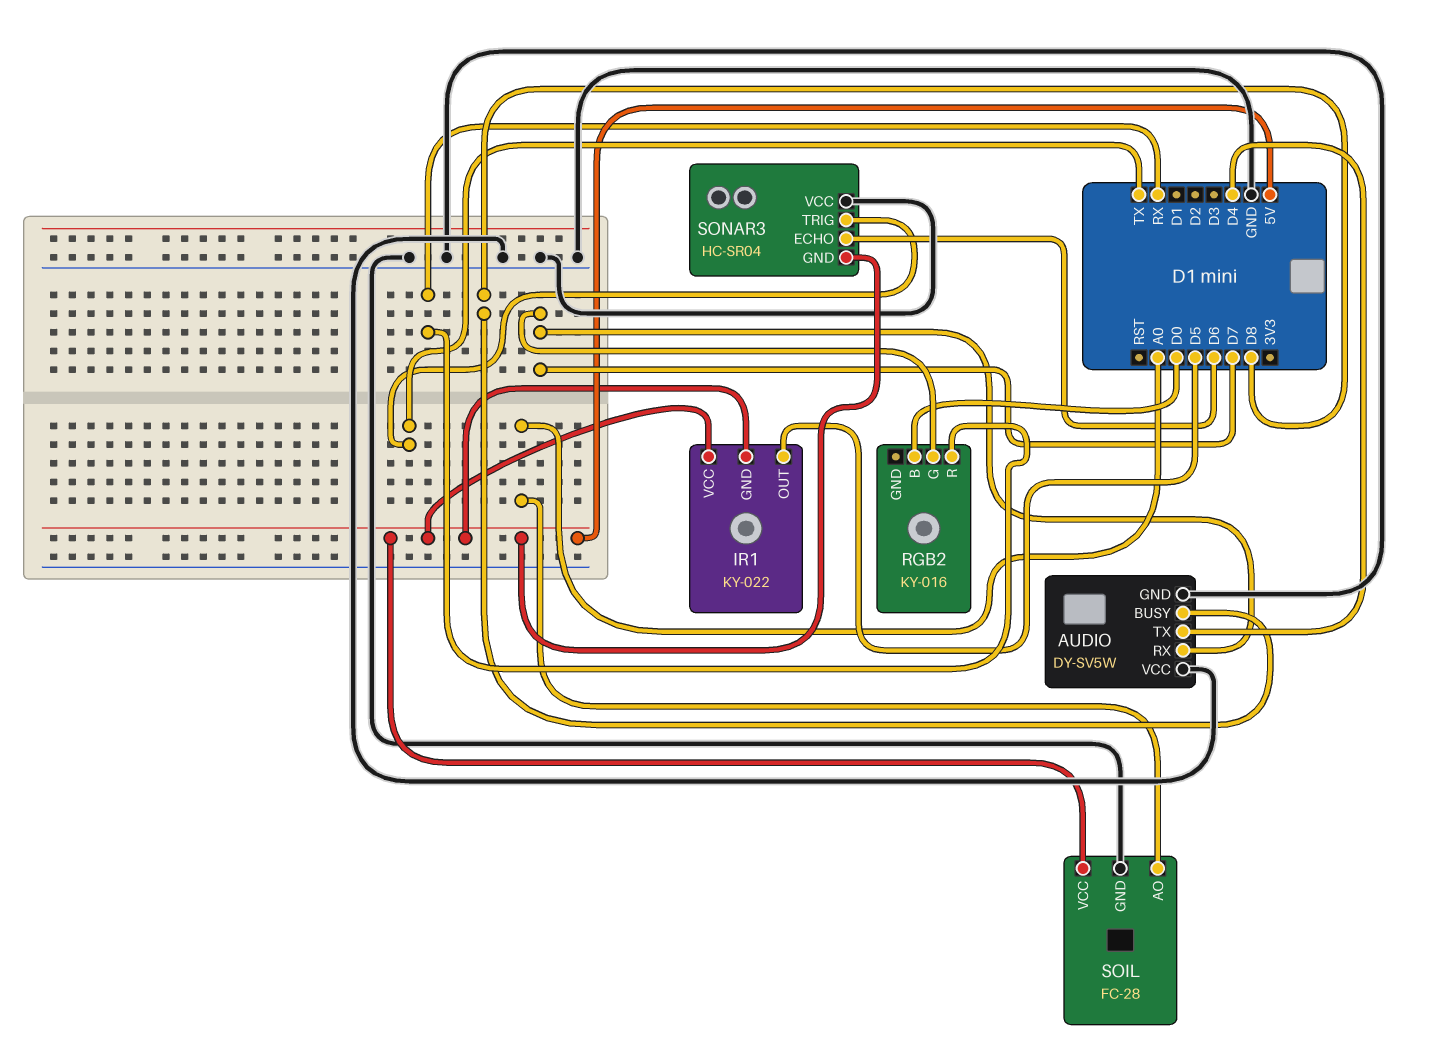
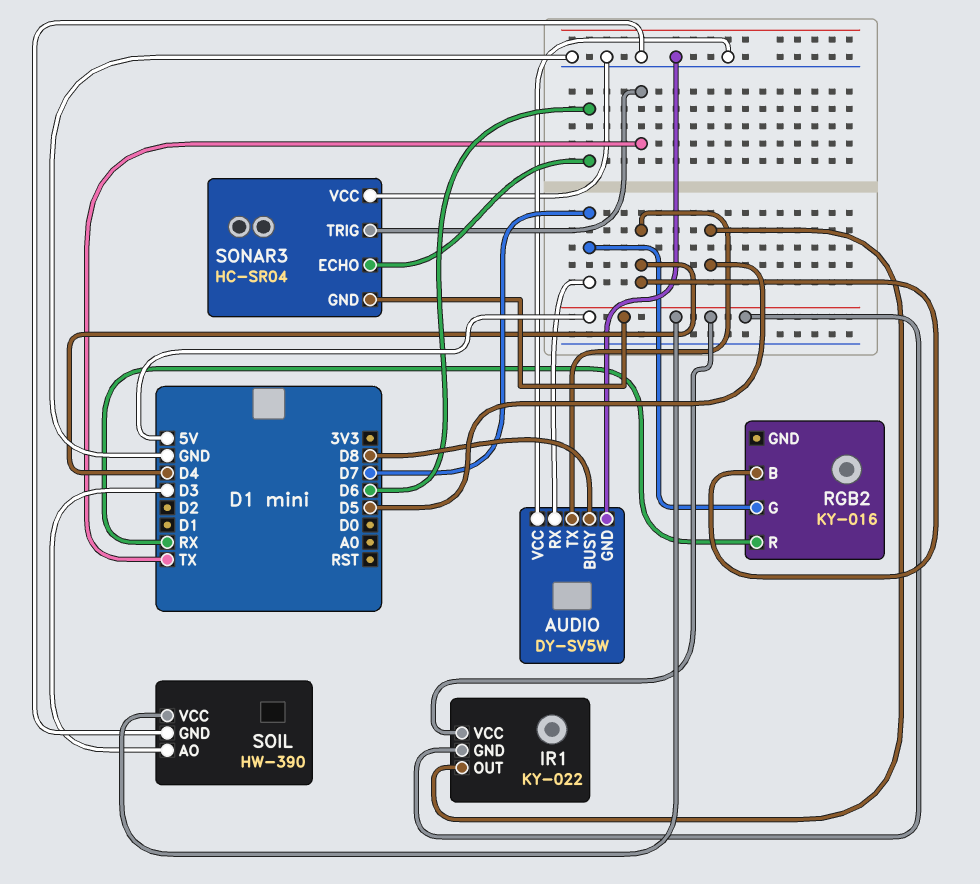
RGB2 pin B: D0 -> D4
SOIL: FC-28 -> HW-390
SOIL pin AO: A0 -> D3

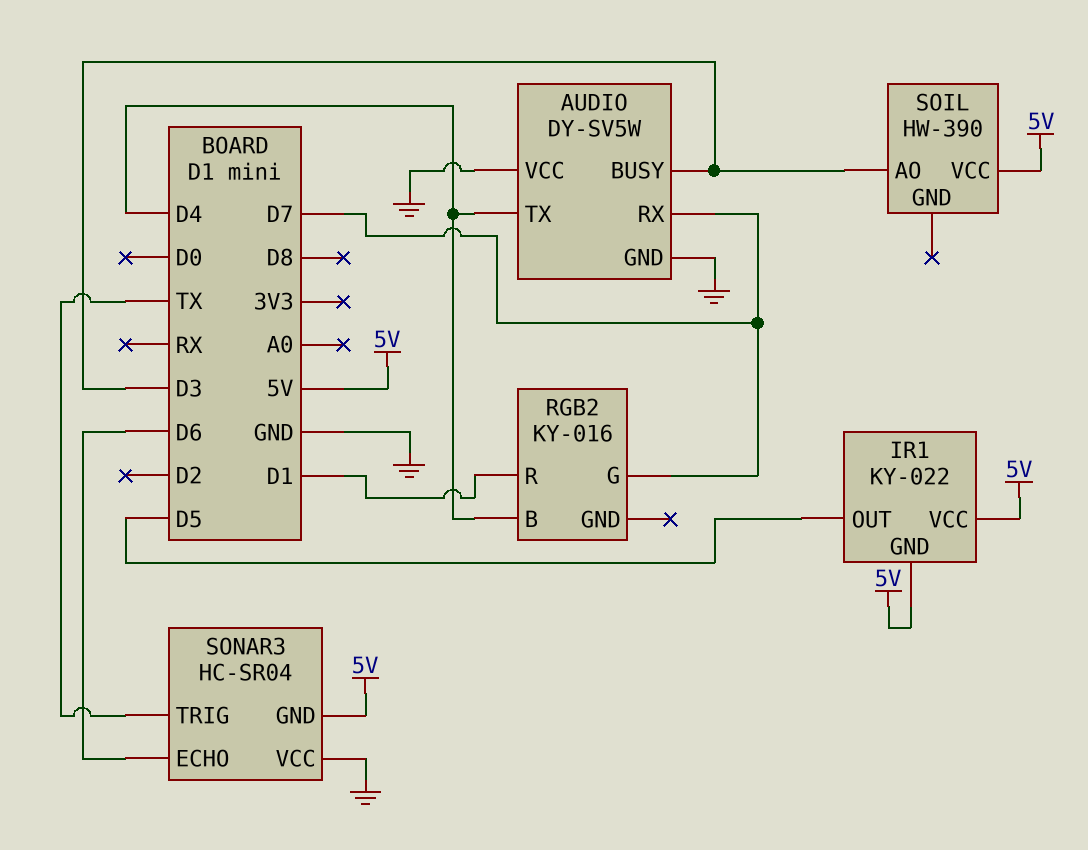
AUDIO pin BUSY: D8 -> D3
RGB2 pin R: RX -> D1
SOIL pin GND: GND -> none

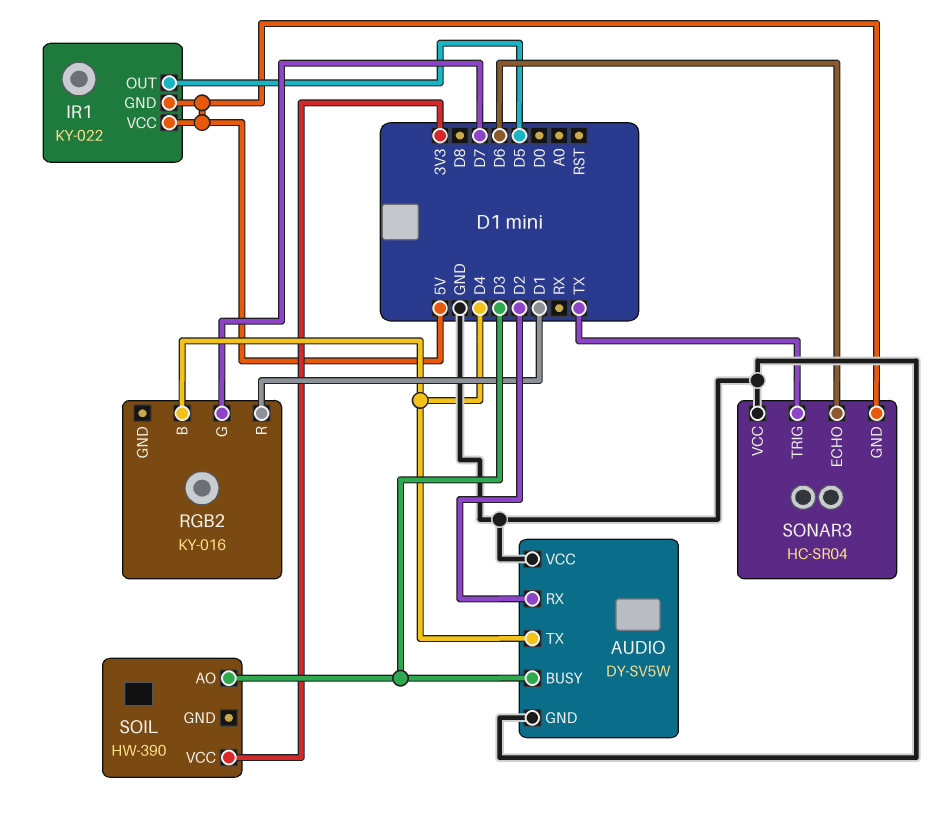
AUDIO pin RX: D7 -> D2
SOIL pin VCC: 5V -> 3V3

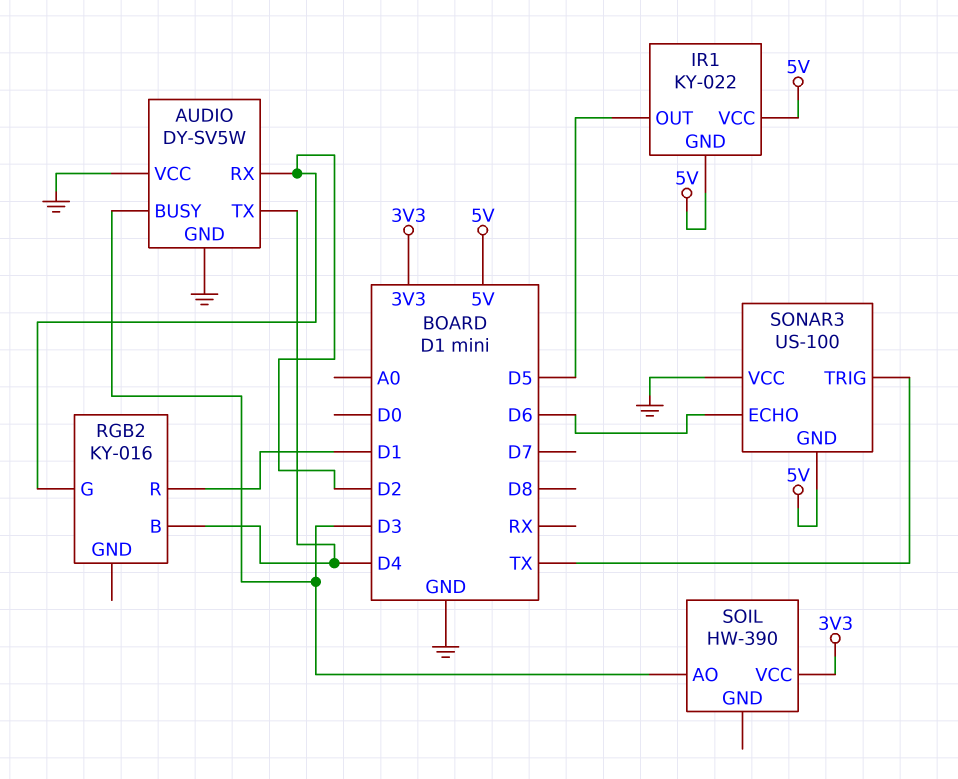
RGB2 pin G: D7 -> D2
SONAR3: HC-SR04 -> US-100

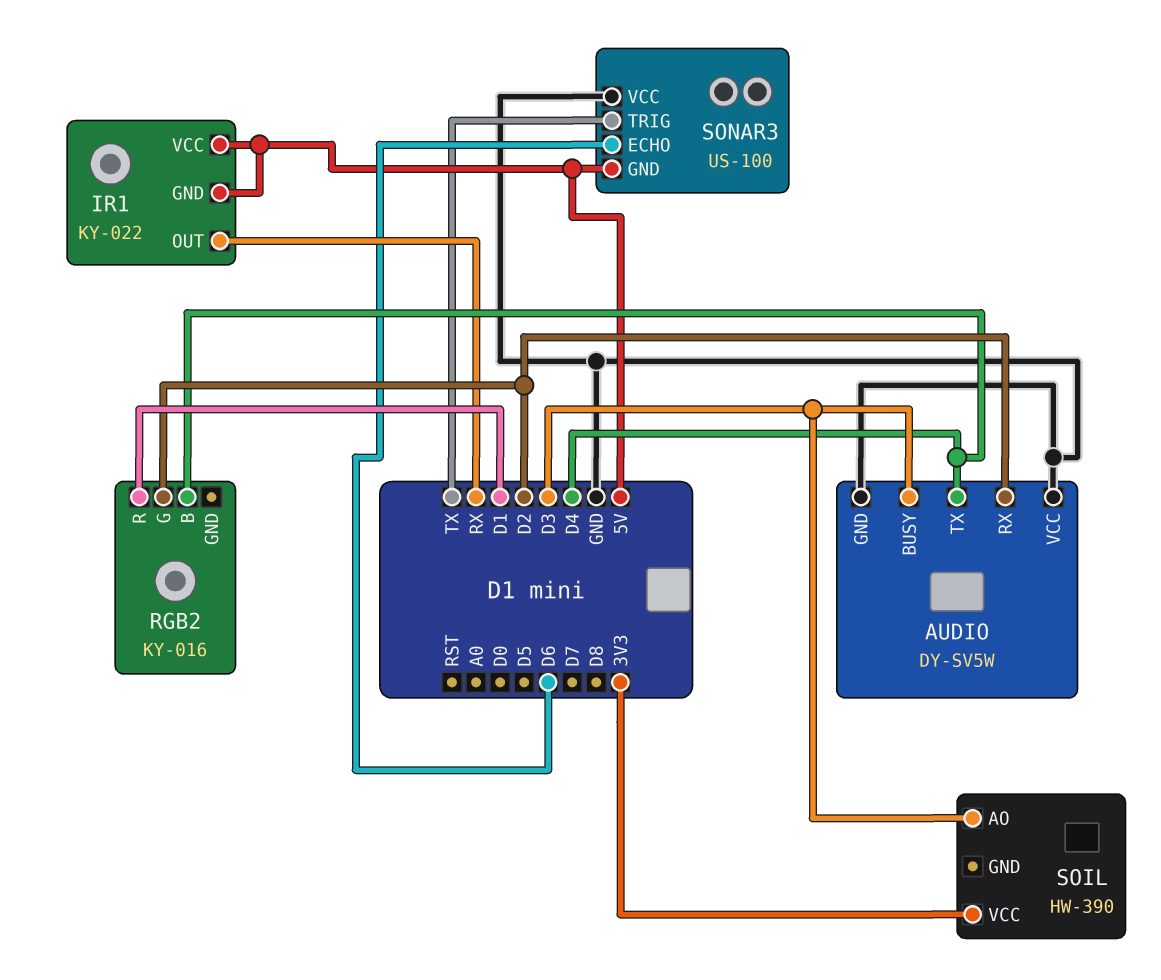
IR1 pin OUT: D5 -> RX

